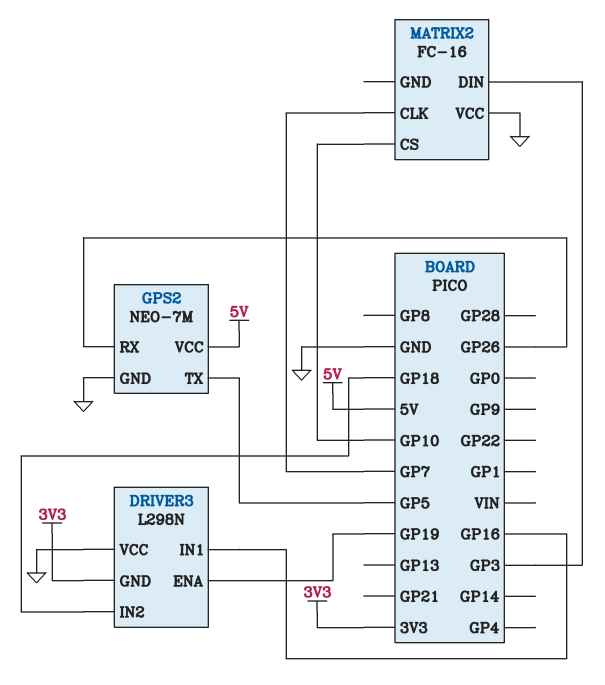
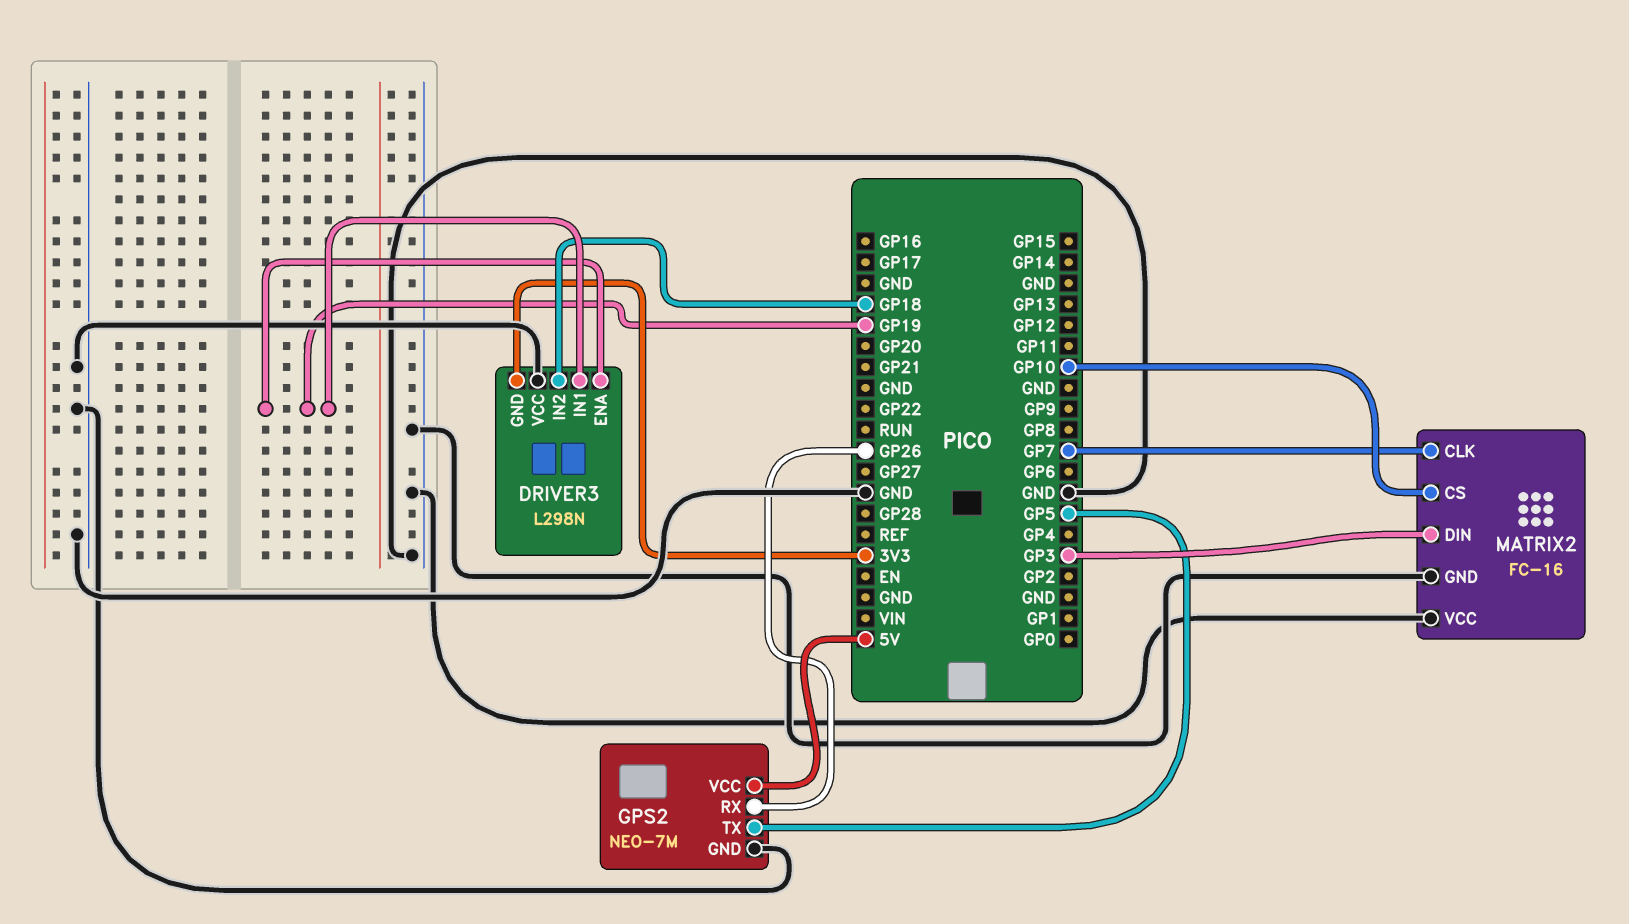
DRIVER3 pin IN1: GP16 -> GP19
MATRIX2 pin GND: none -> GND

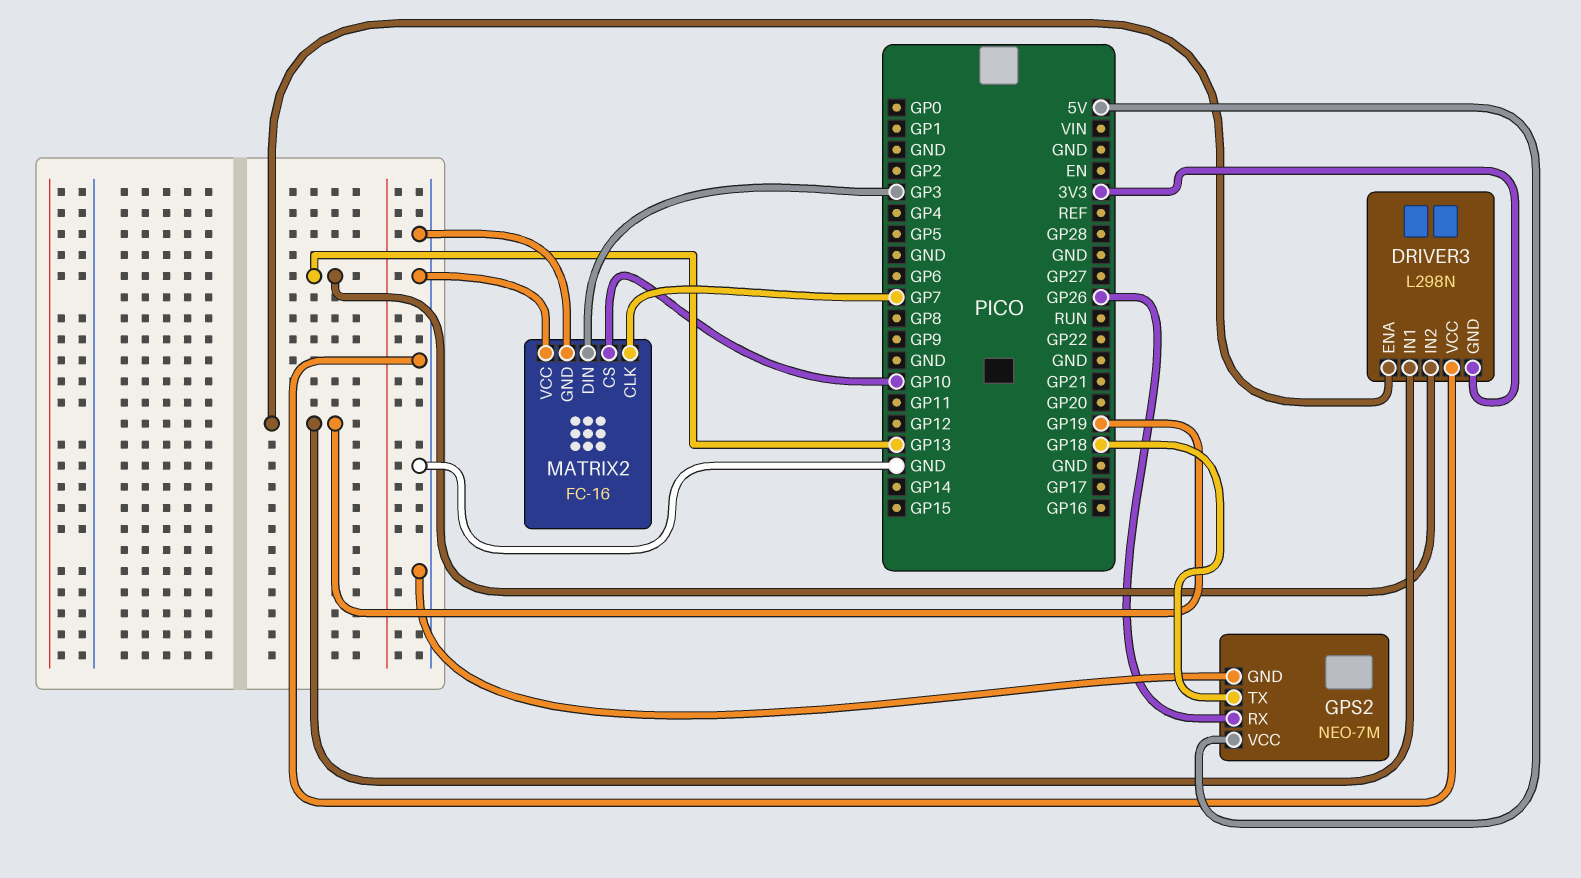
DRIVER3 pin IN2: GP18 -> GP13
GPS2 pin TX: GP5 -> GP18

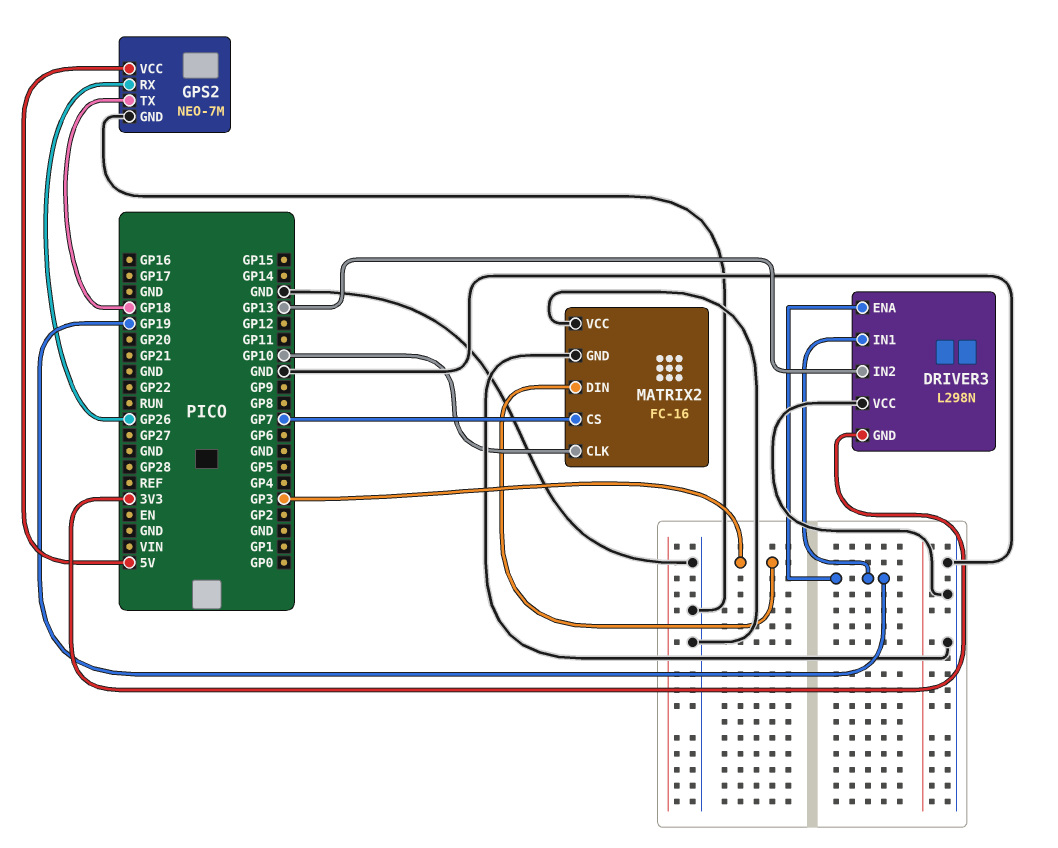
MATRIX2 pin CLK: GP7 -> GP10
MATRIX2 pin CS: GP10 -> GP7

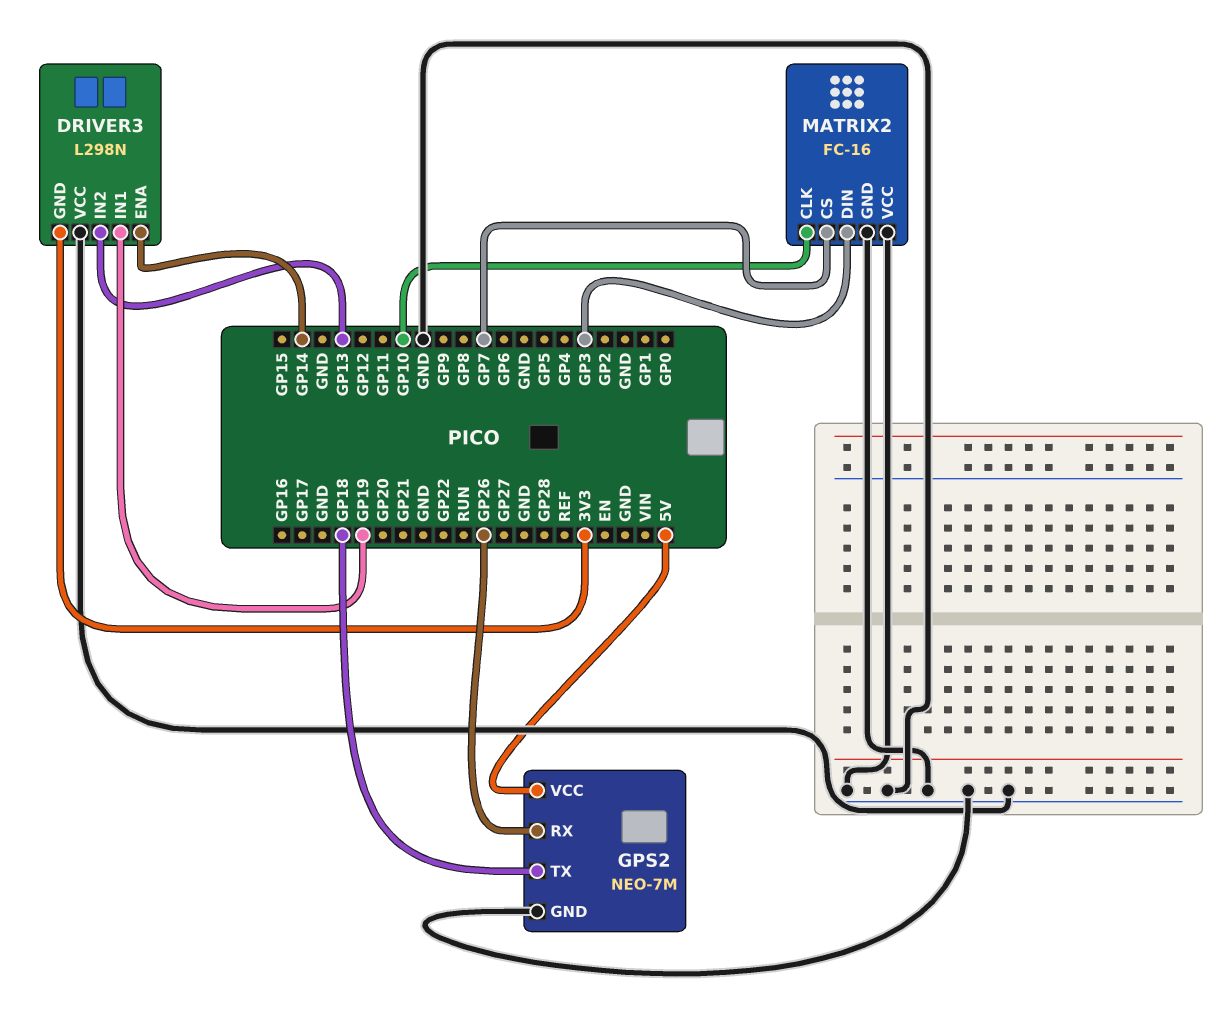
DRIVER3 pin ENA: GP19 -> GP14

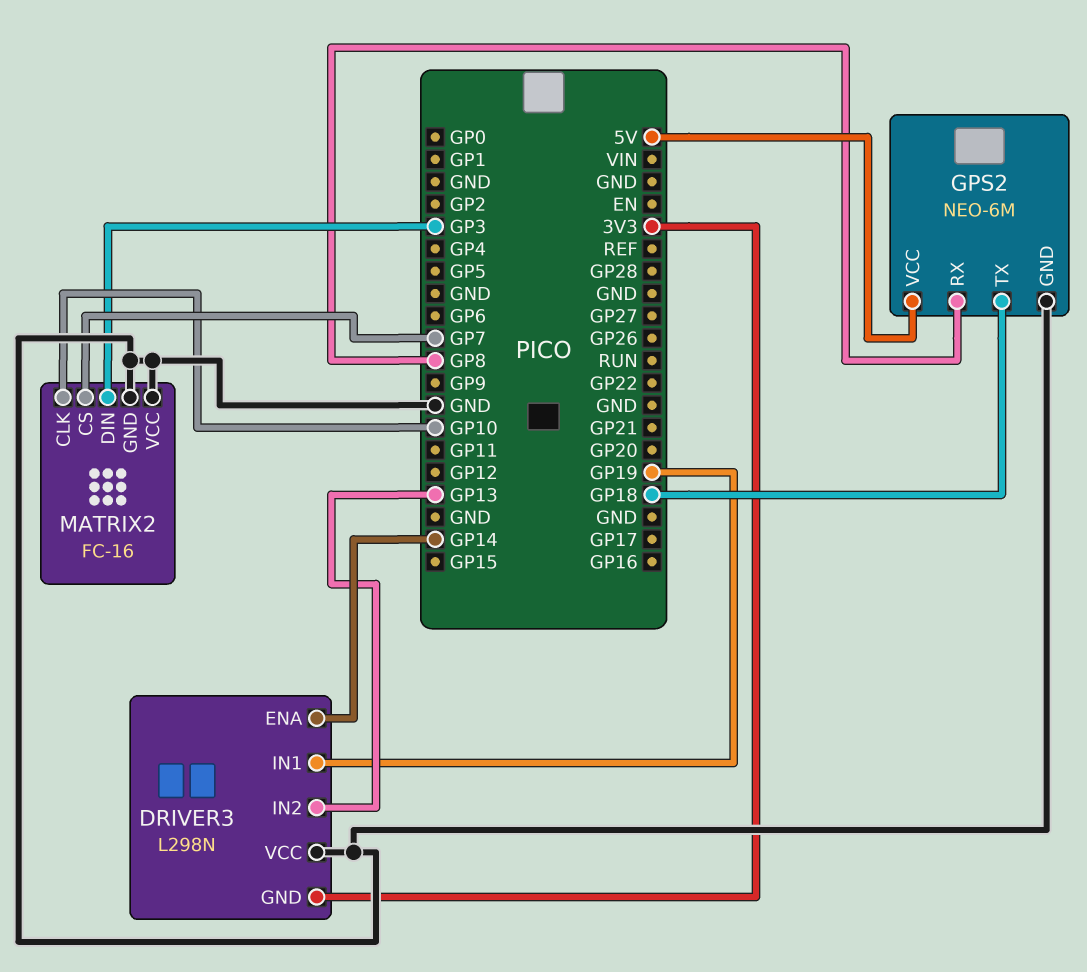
GPS2: NEO-7M -> NEO-6M
GPS2 pin RX: GP26 -> GP8

